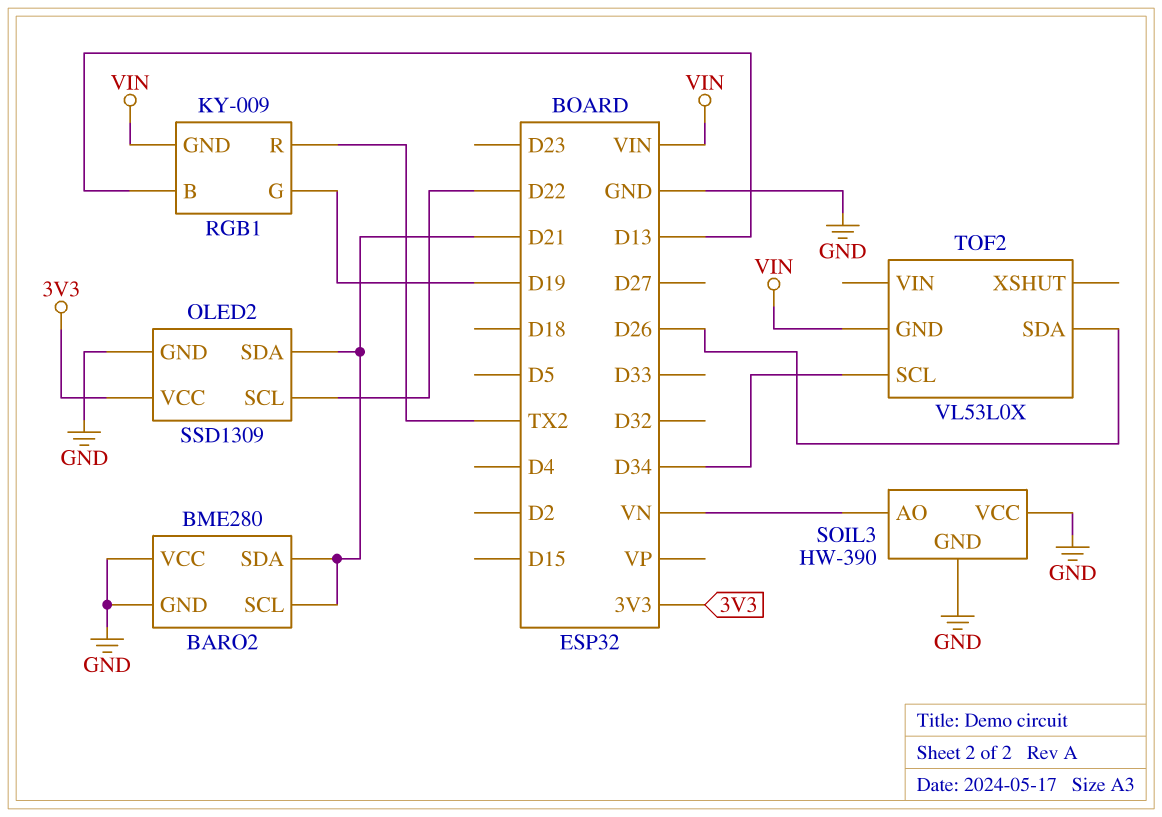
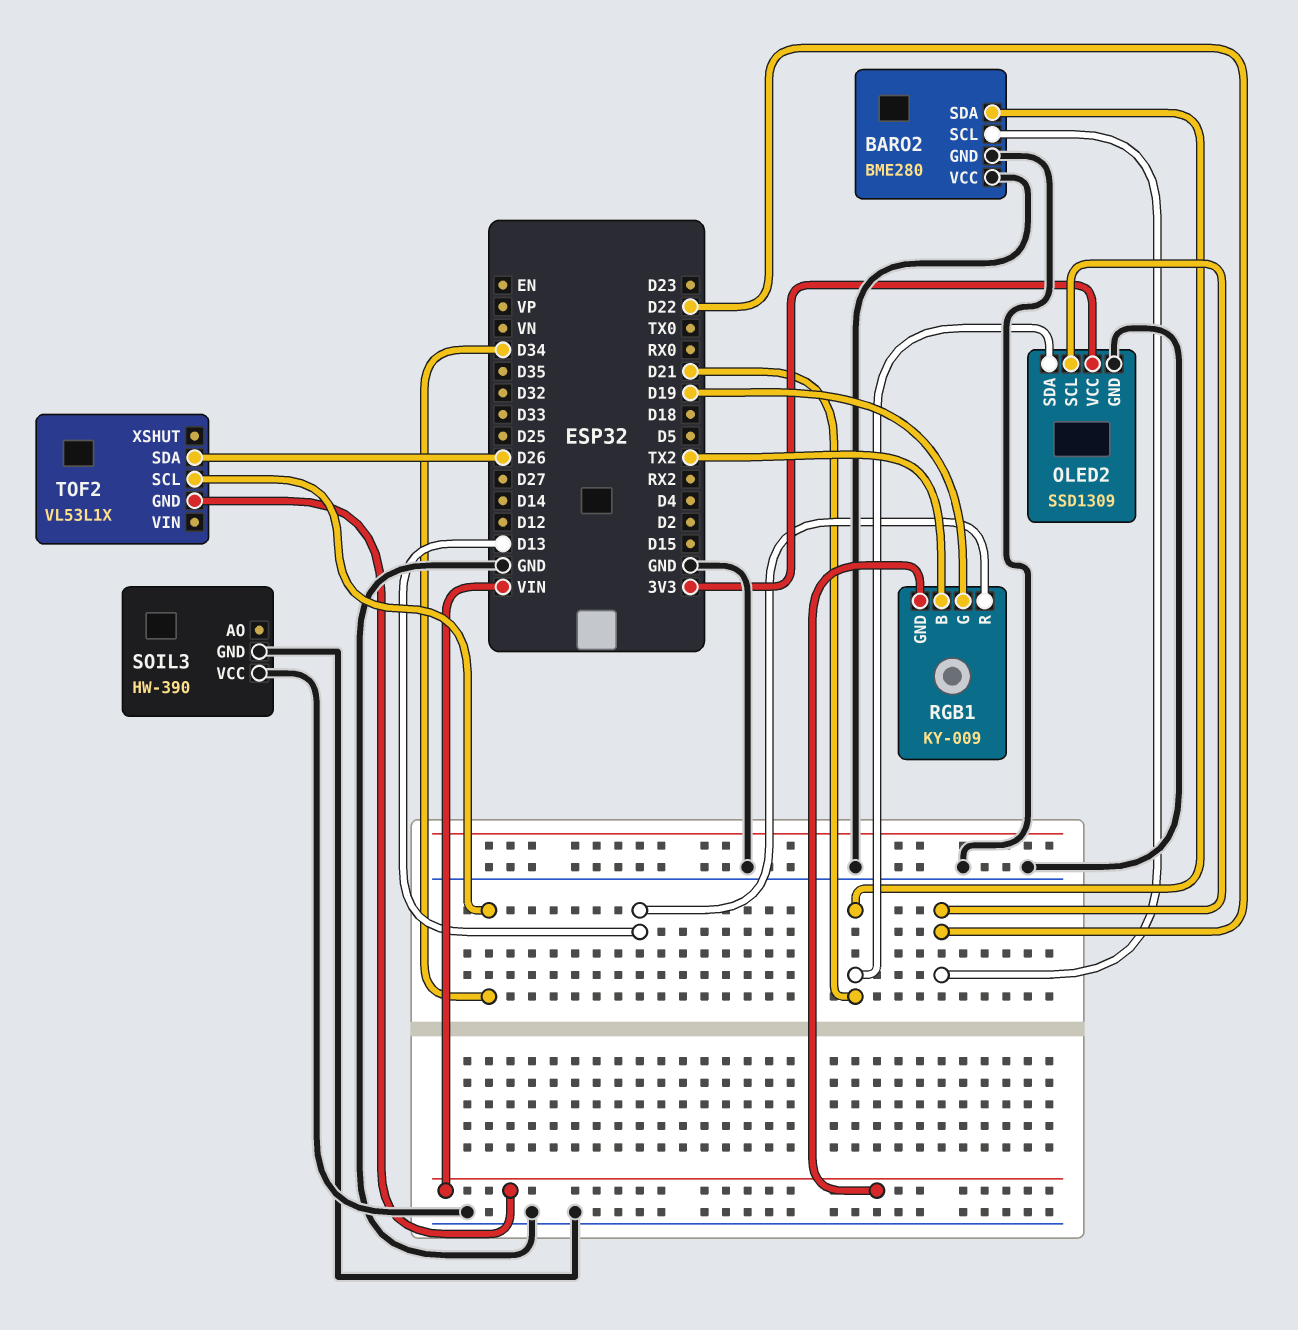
BARO2 pin SCL: D21 -> D22
RGB1 pin B: D13 -> TX2
RGB1 pin R: TX2 -> D13
SOIL3 pin AO: VN -> none
TOF2: VL53L0X -> VL53L1X

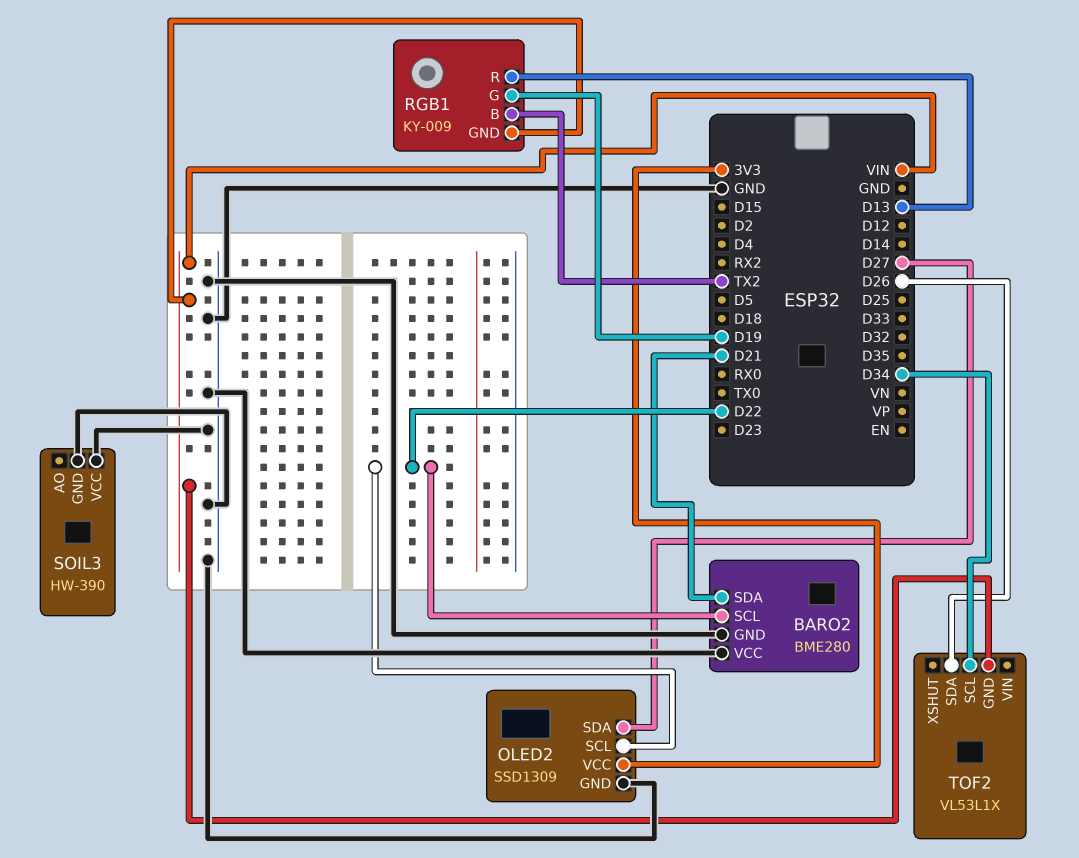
OLED2 pin SDA: D21 -> D27

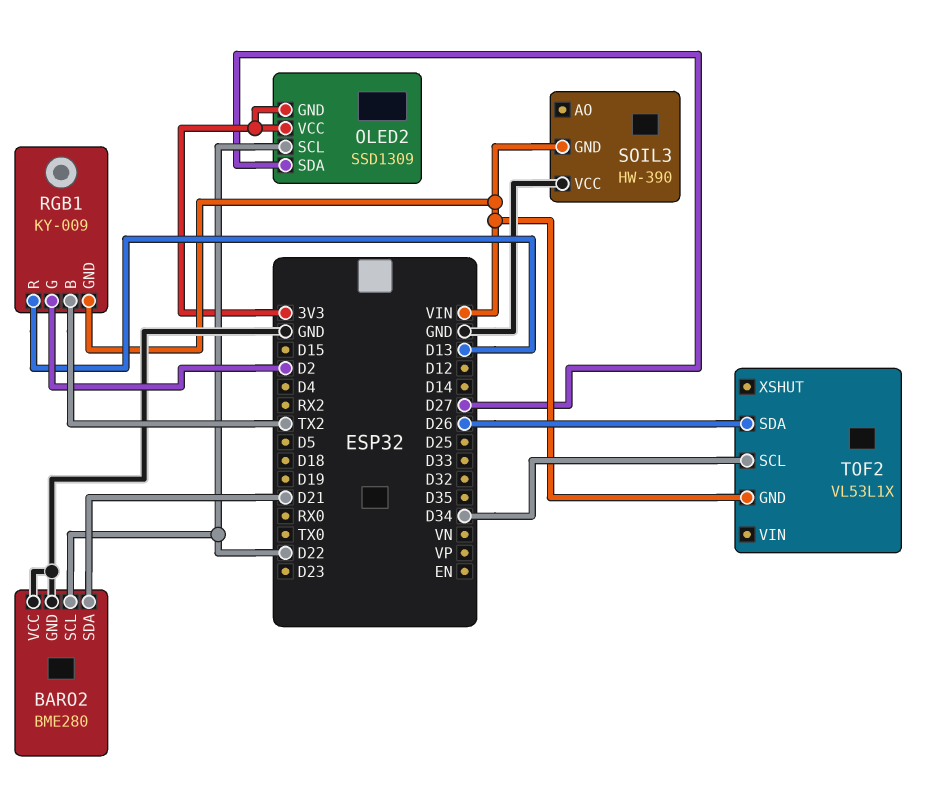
OLED2 pin GND: GND -> 3V3
RGB1 pin G: D19 -> D2
SOIL3 pin GND: GND -> VIN

